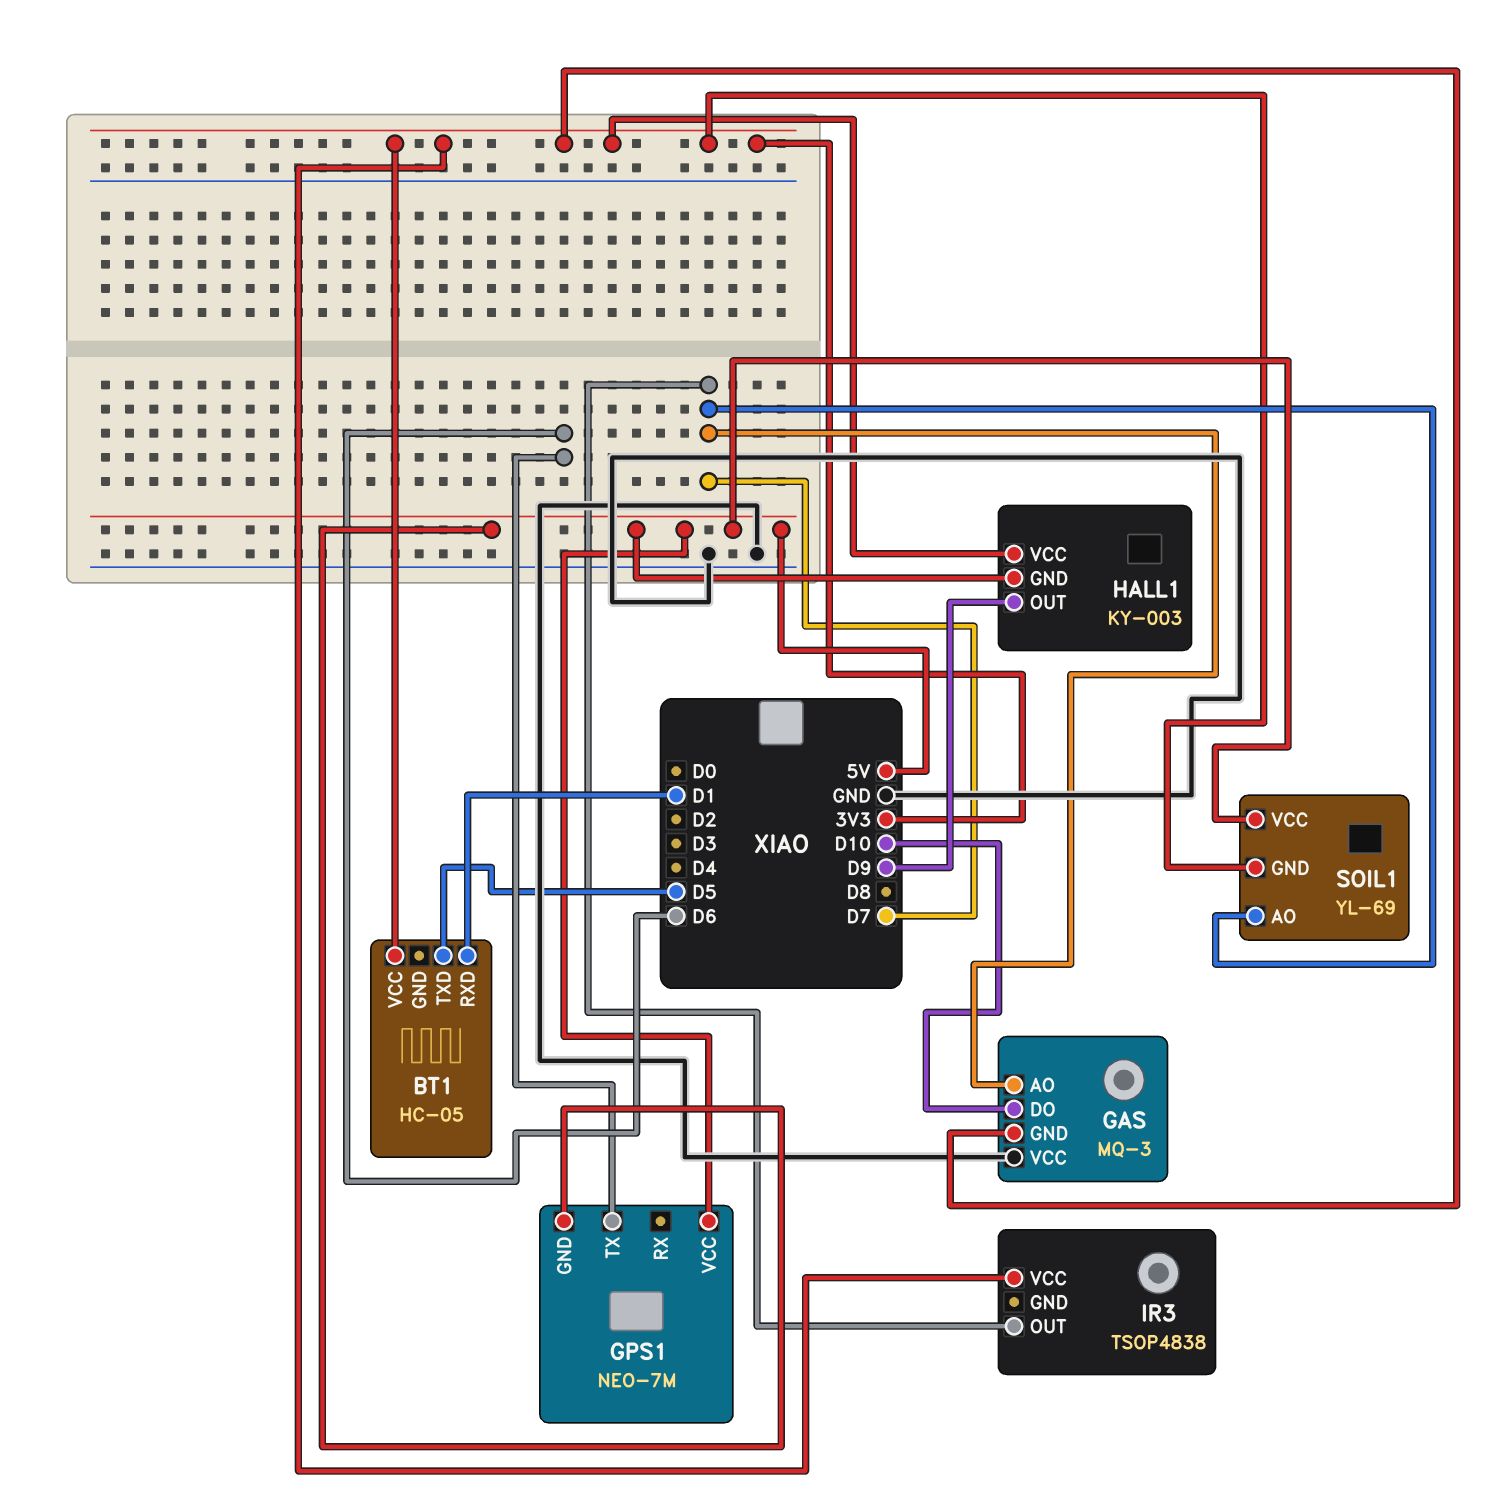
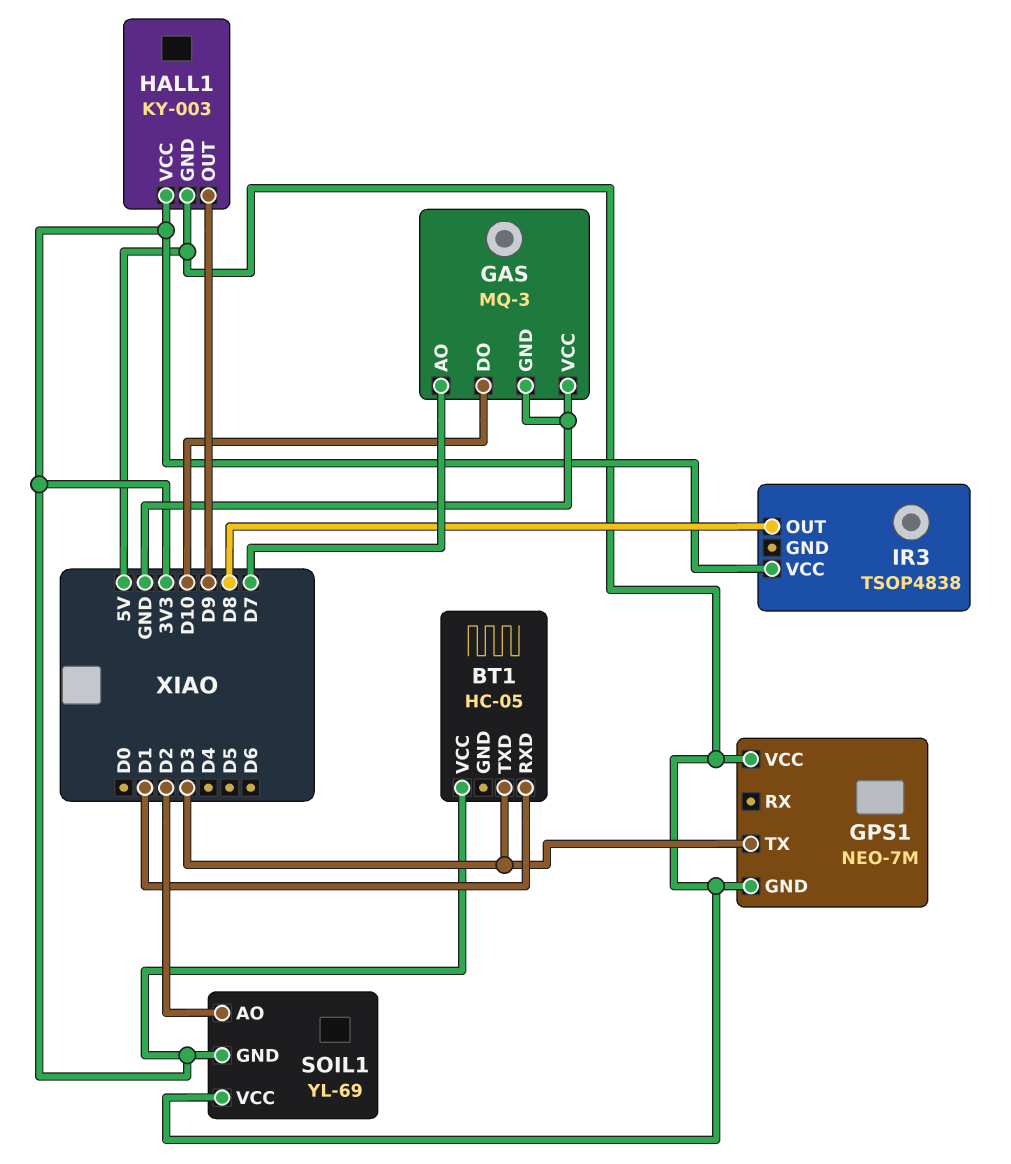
BT1 pin TXD: D5 -> D3
GAS pin GND: 3V3 -> GND
GPS1 pin TX: D6 -> D3
IR3 pin OUT: D7 -> D8
SOIL1 pin AO: D7 -> D2

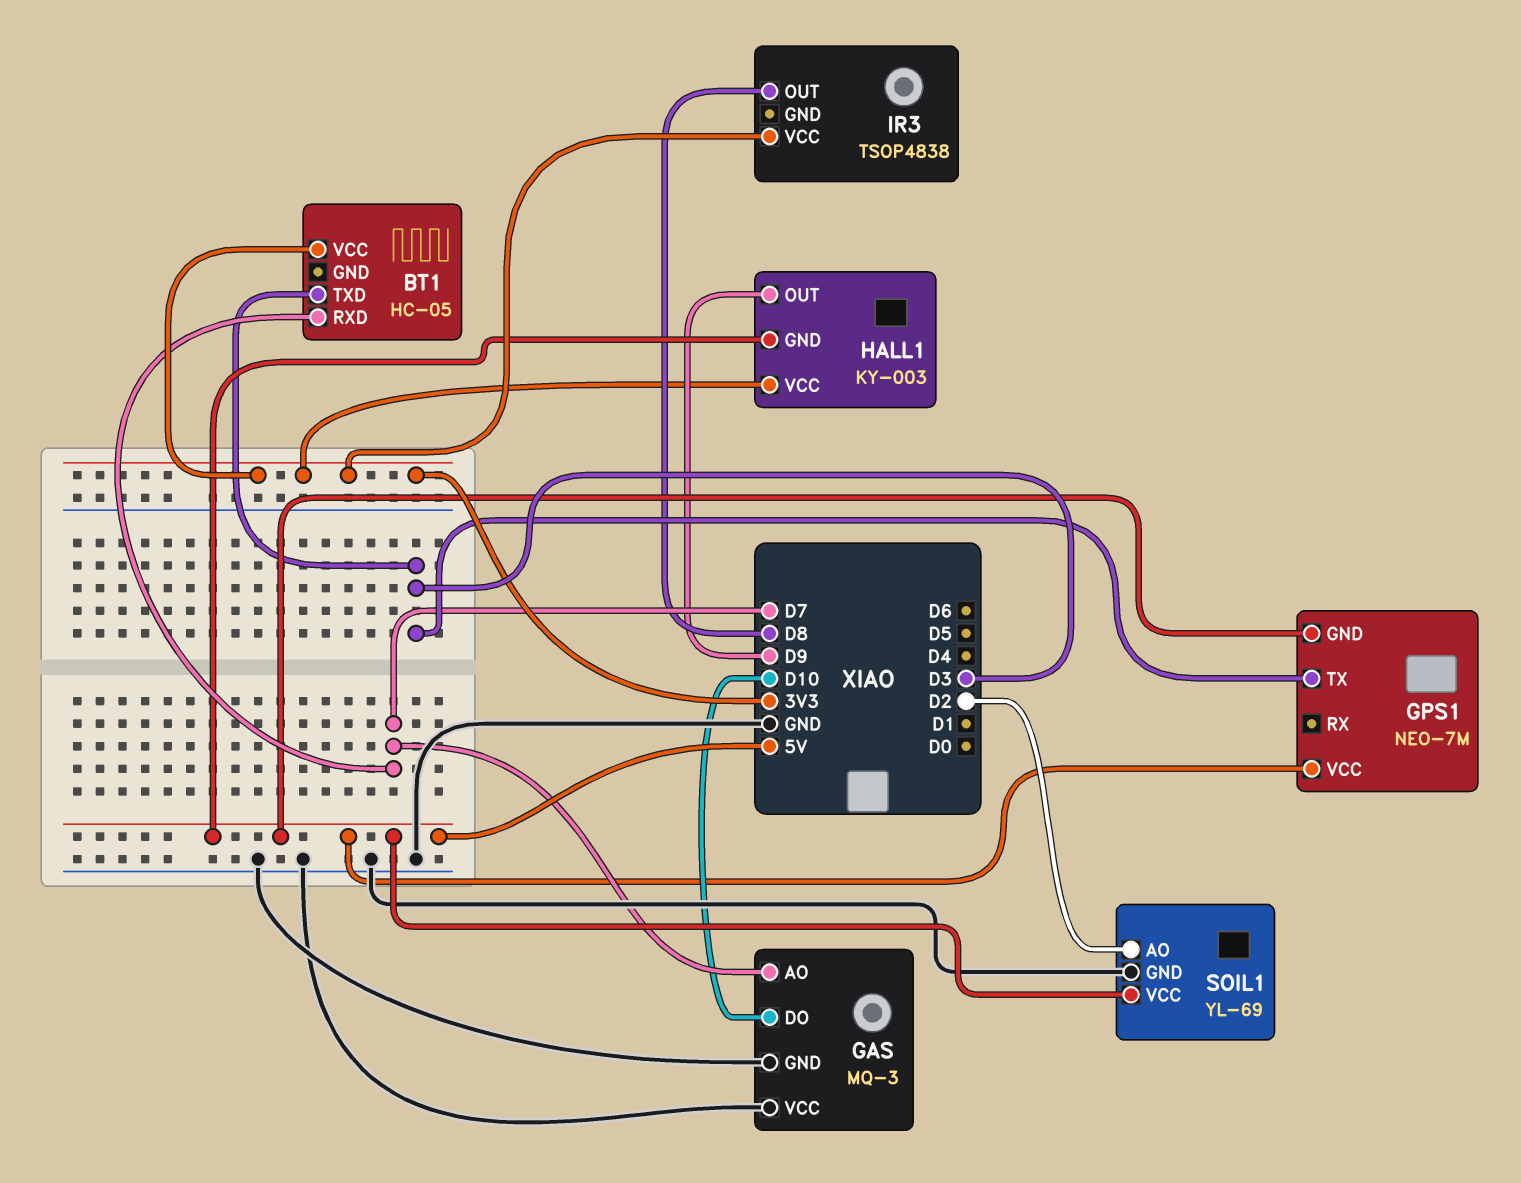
BT1 pin RXD: D1 -> D7
SOIL1 pin GND: 3V3 -> GND

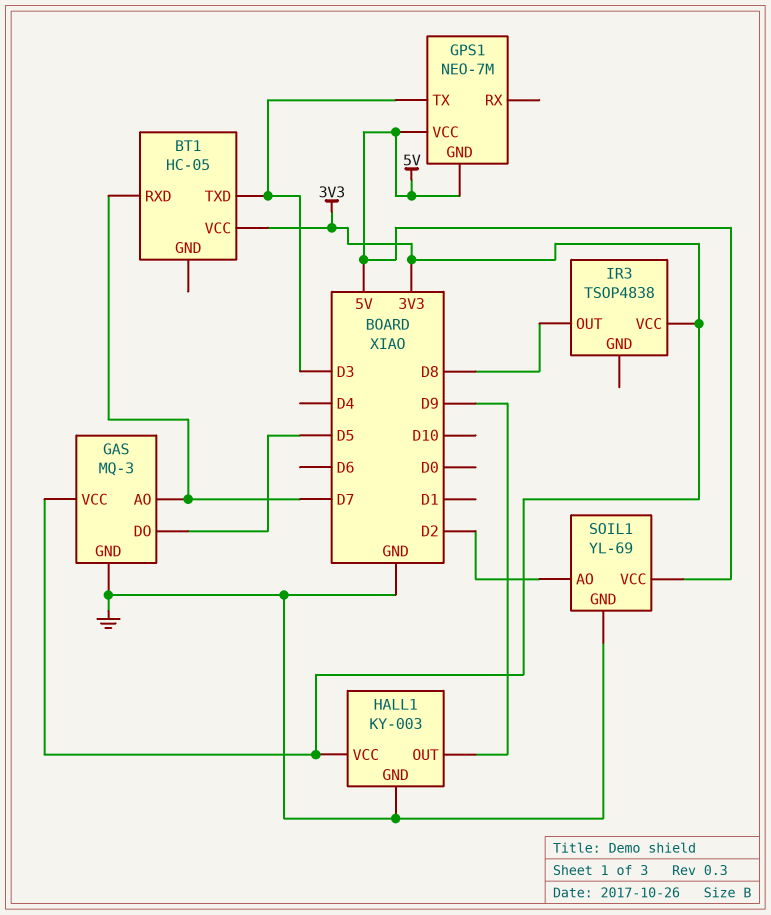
GAS pin DO: D10 -> D5
GAS pin VCC: GND -> 3V3
HALL1 pin GND: 5V -> GND

